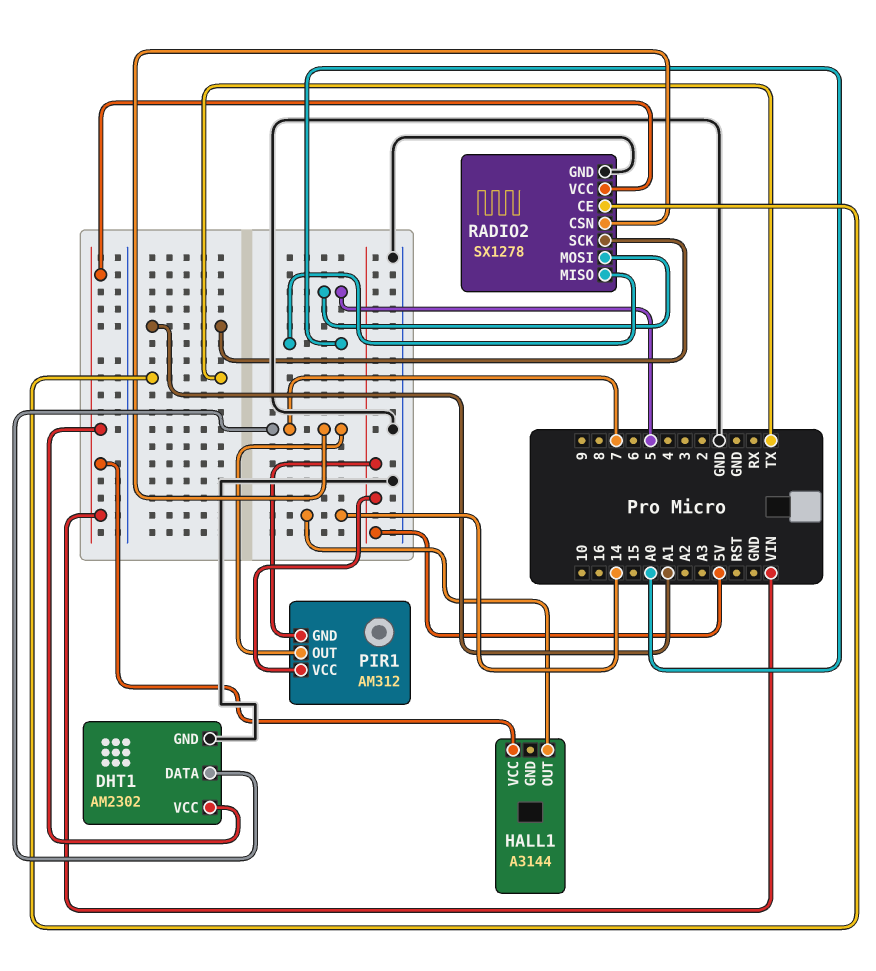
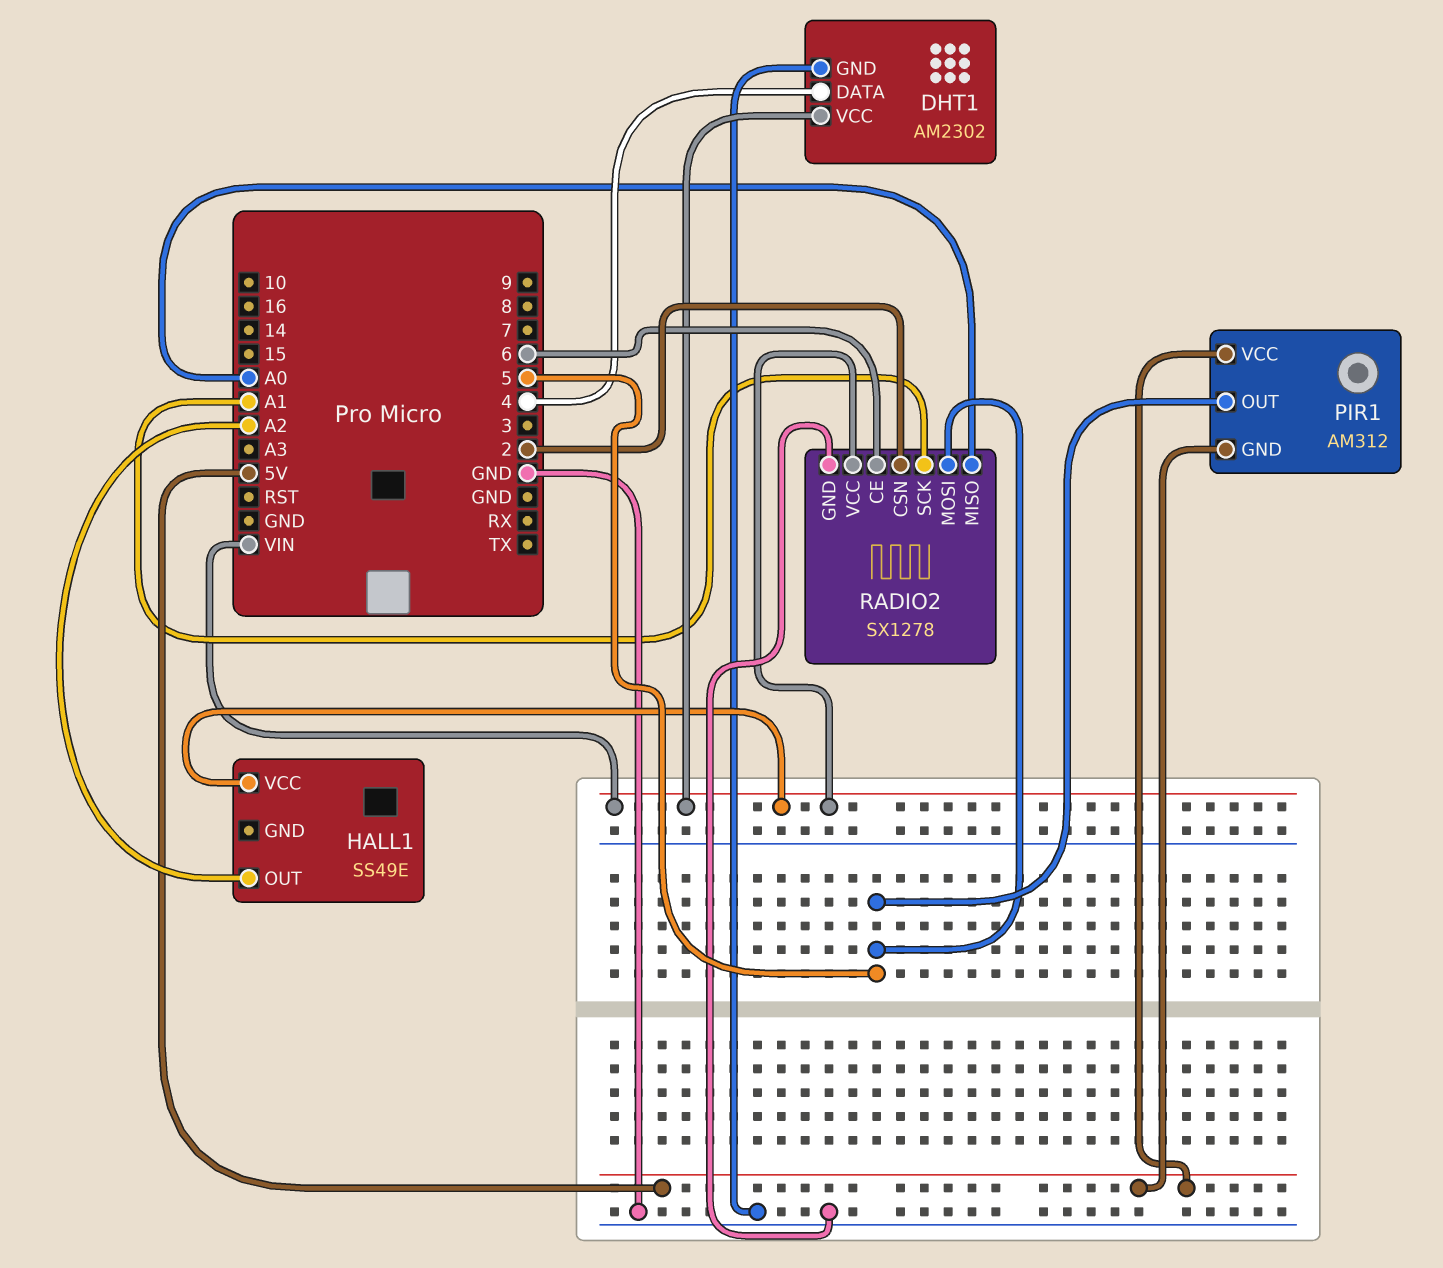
DHT1 pin DATA: 7 -> 4
HALL1: A3144 -> SS49E
HALL1 pin OUT: 14 -> A2
PIR1 pin OUT: 7 -> 5
RADIO2 pin CE: TX -> 6
RADIO2 pin CSN: 7 -> 2

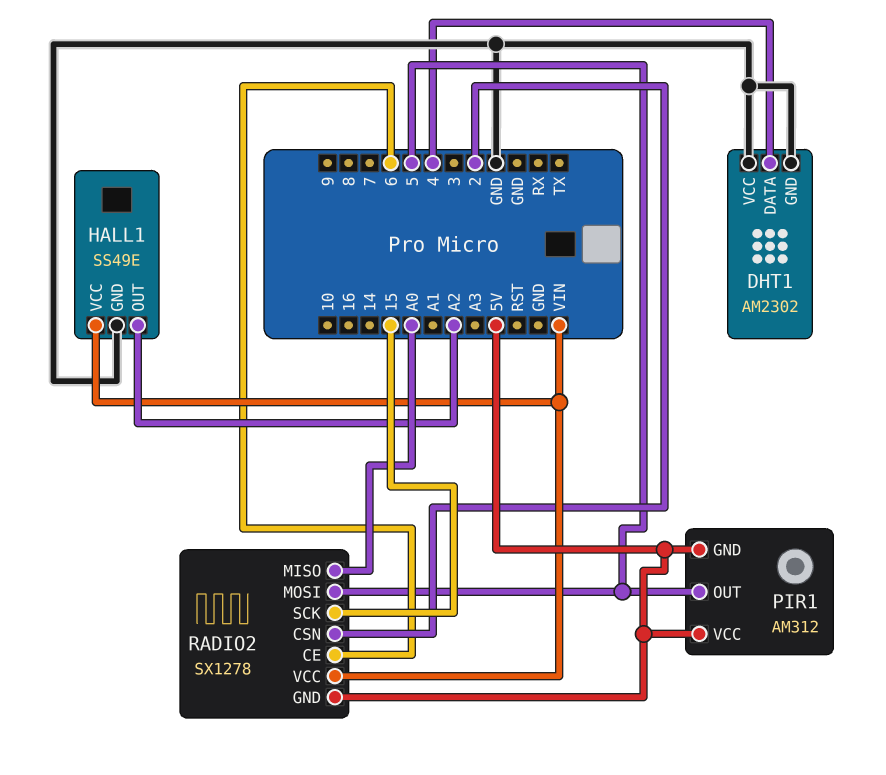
DHT1 pin VCC: VIN -> GND
HALL1 pin GND: none -> GND
RADIO2 pin GND: GND -> 5V
RADIO2 pin SCK: A1 -> 15

